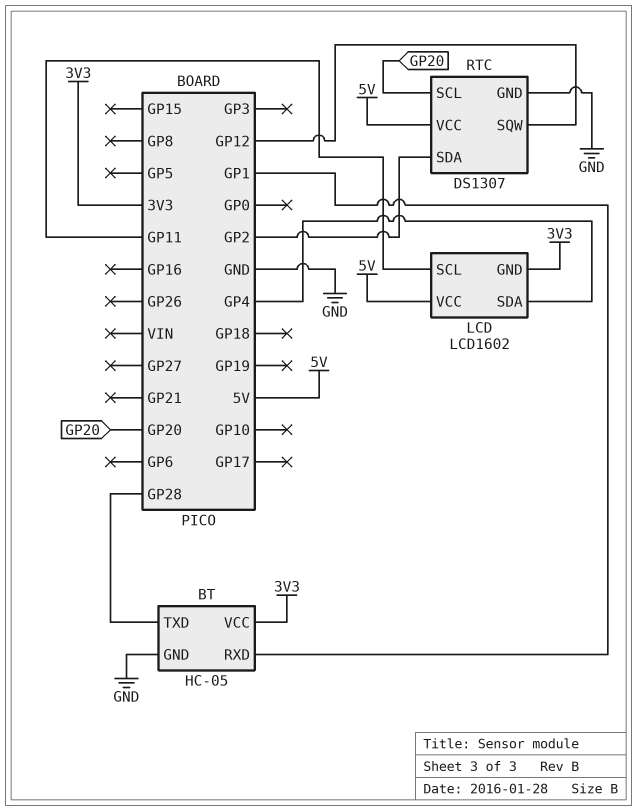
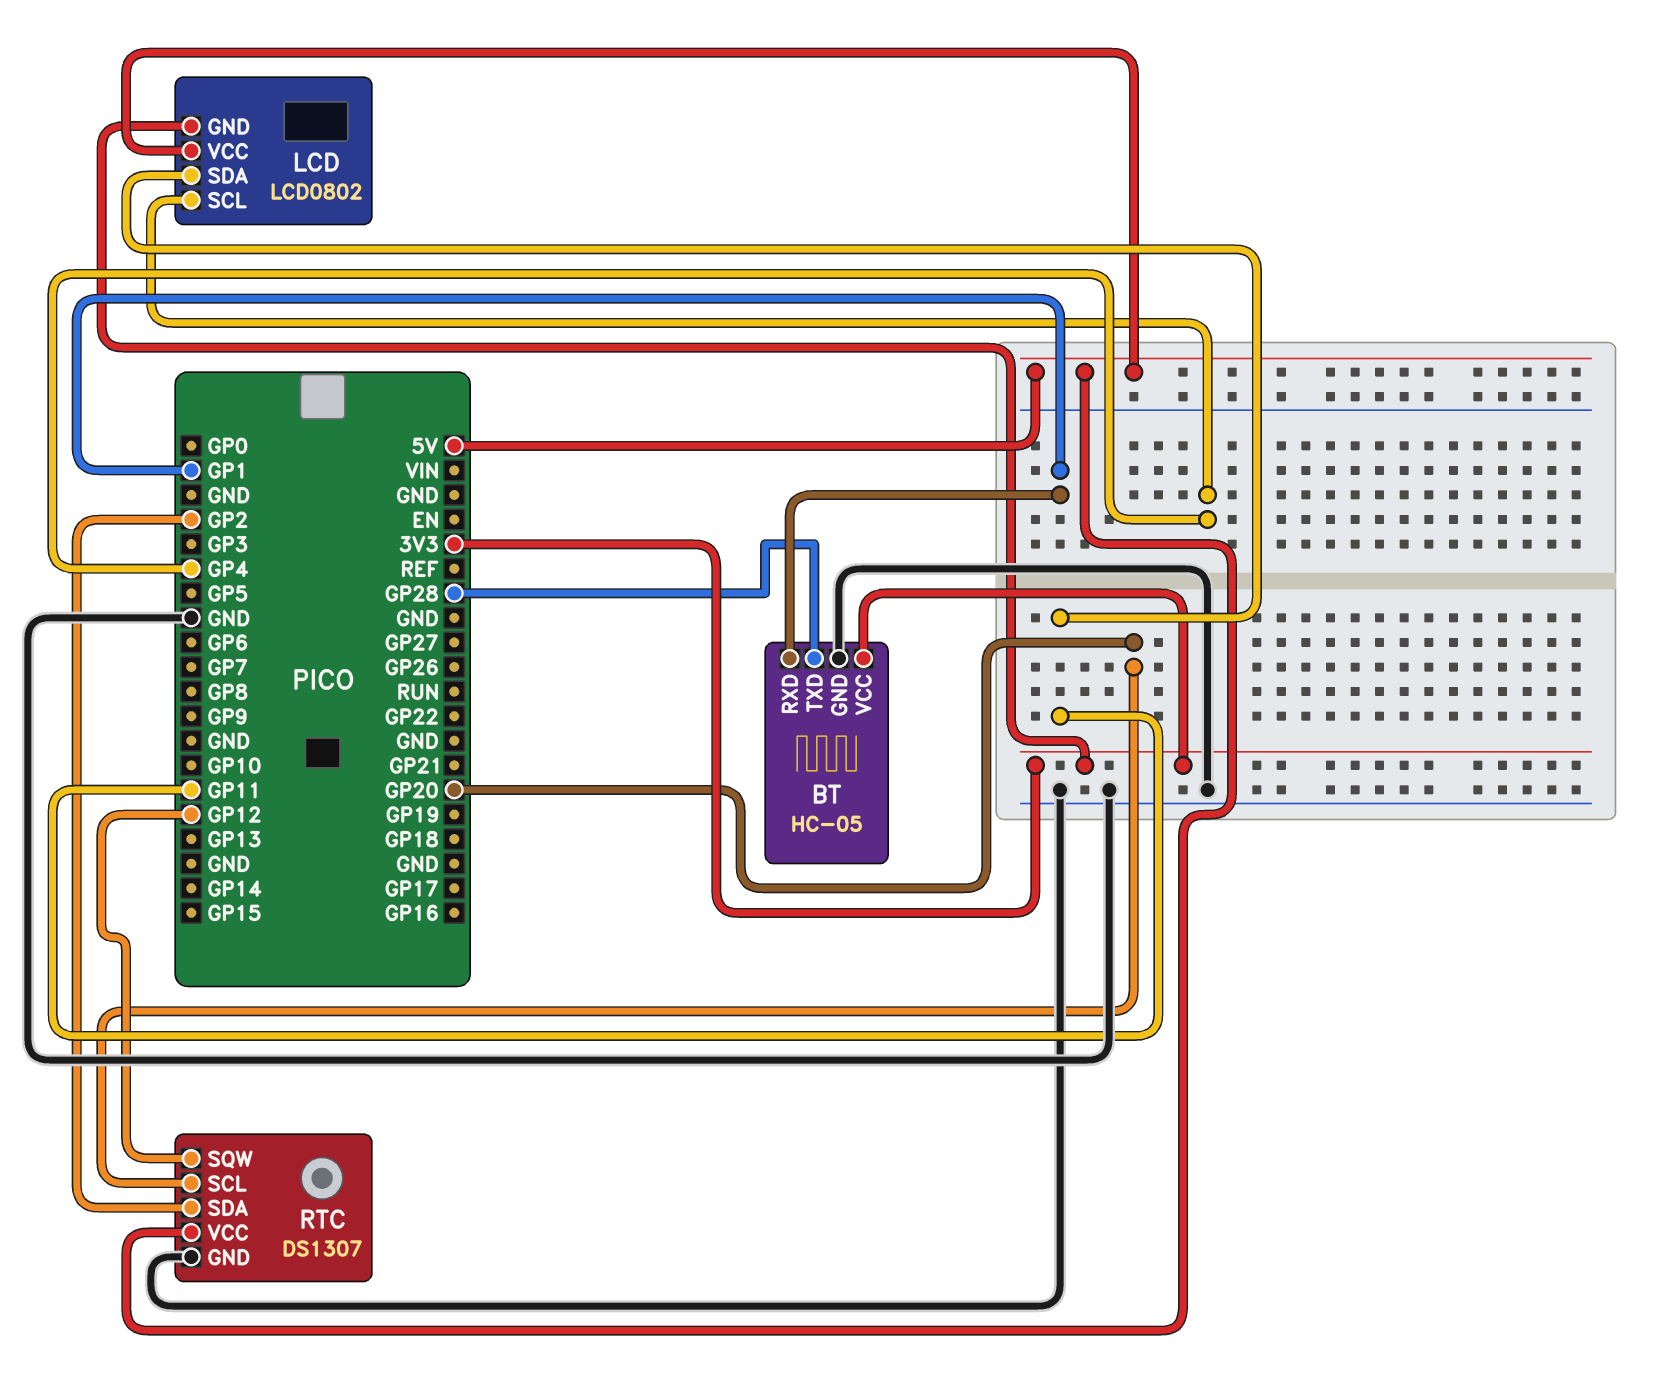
LCD: LCD1602 -> LCD0802
LCD pin SCL: GP11 -> GP4
LCD pin SDA: GP4 -> GP11

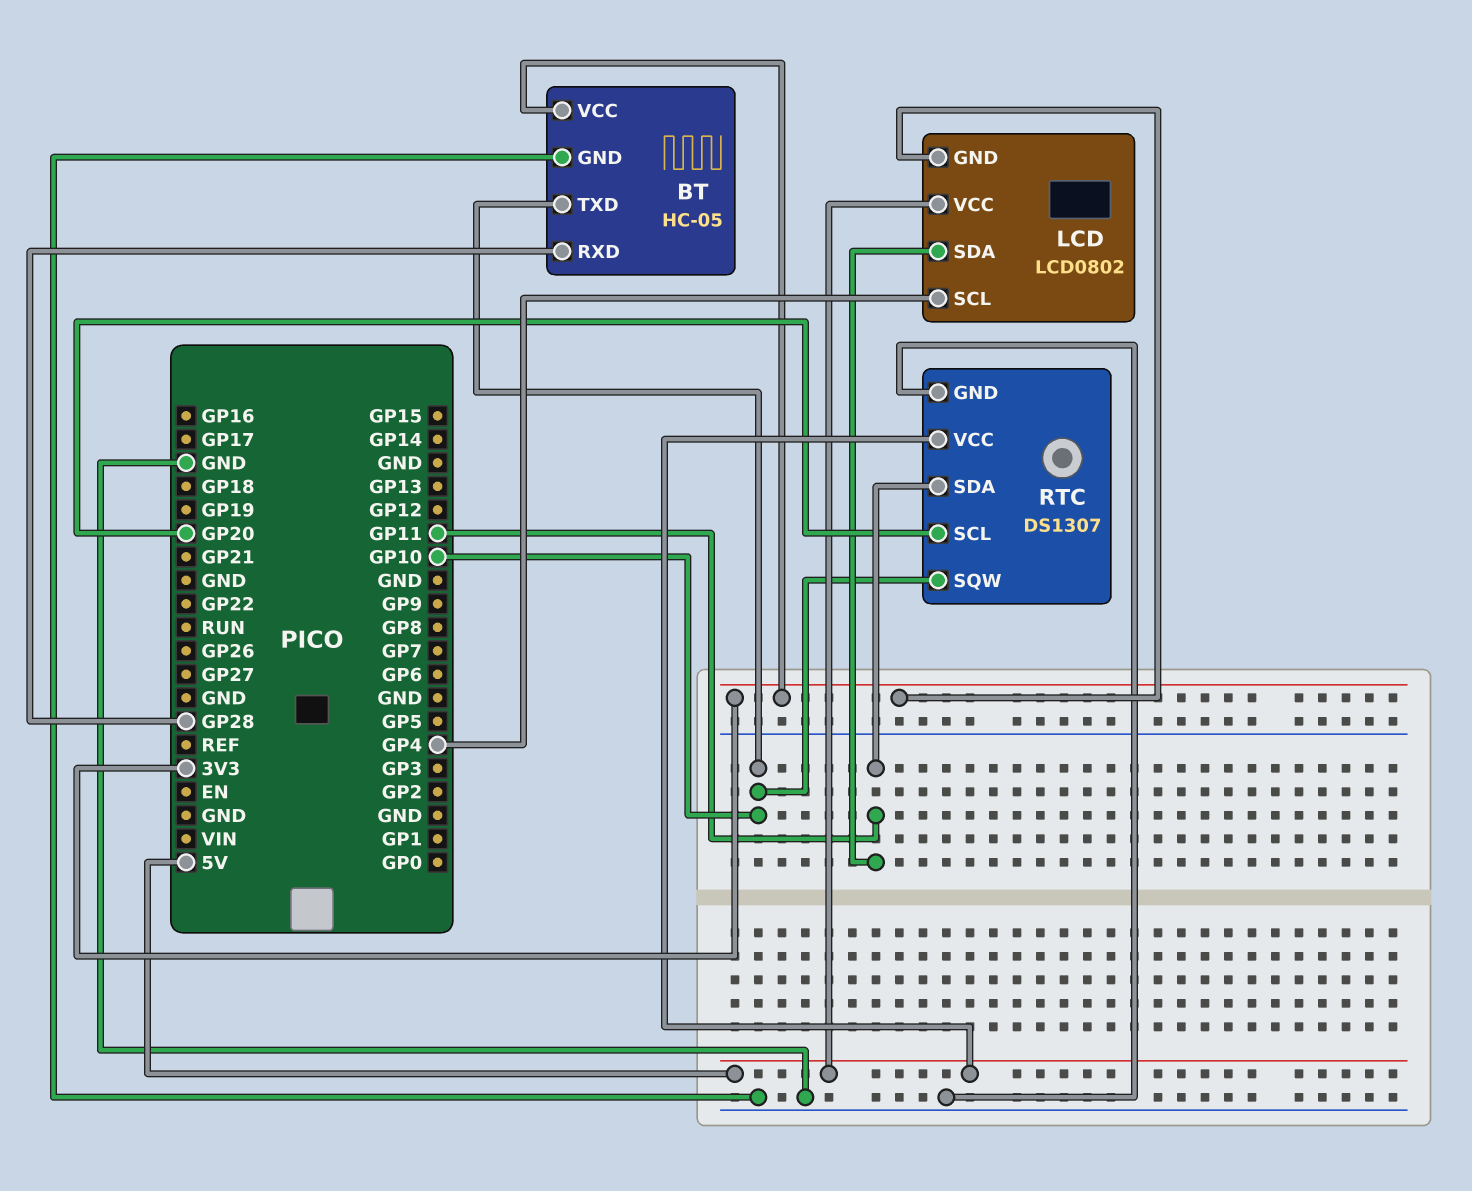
BT pin RXD: GP1 -> GP28
BT pin TXD: GP28 -> GP10
RTC pin SDA: GP2 -> GP11
RTC pin SQW: GP12 -> GP10

